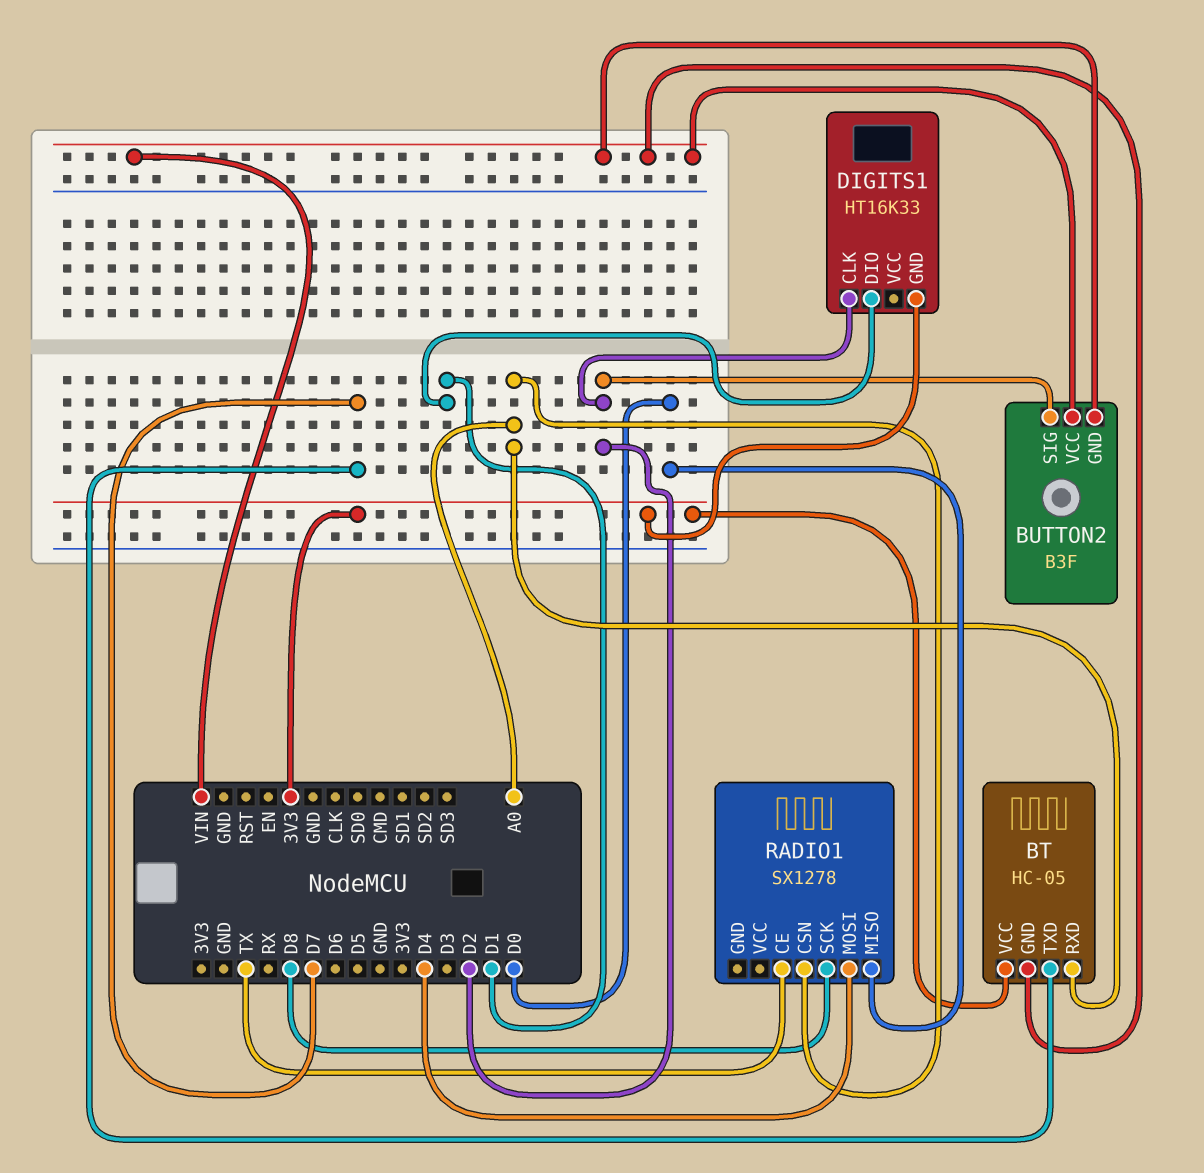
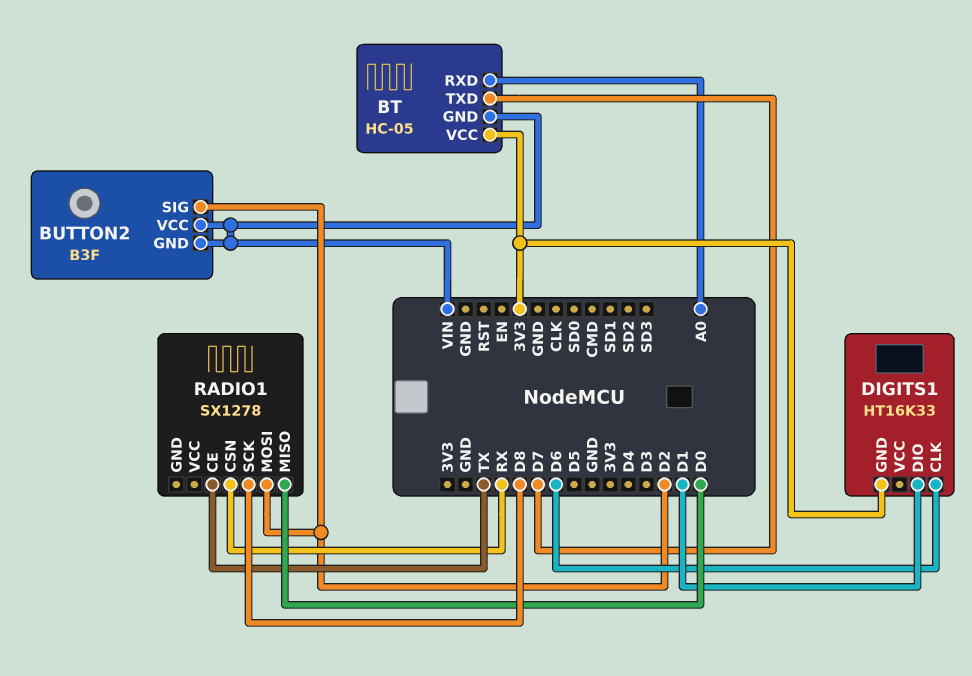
DIGITS1 pin CLK: D2 -> D6
RADIO1 pin CSN: A0 -> RX
RADIO1 pin MOSI: D4 -> D2

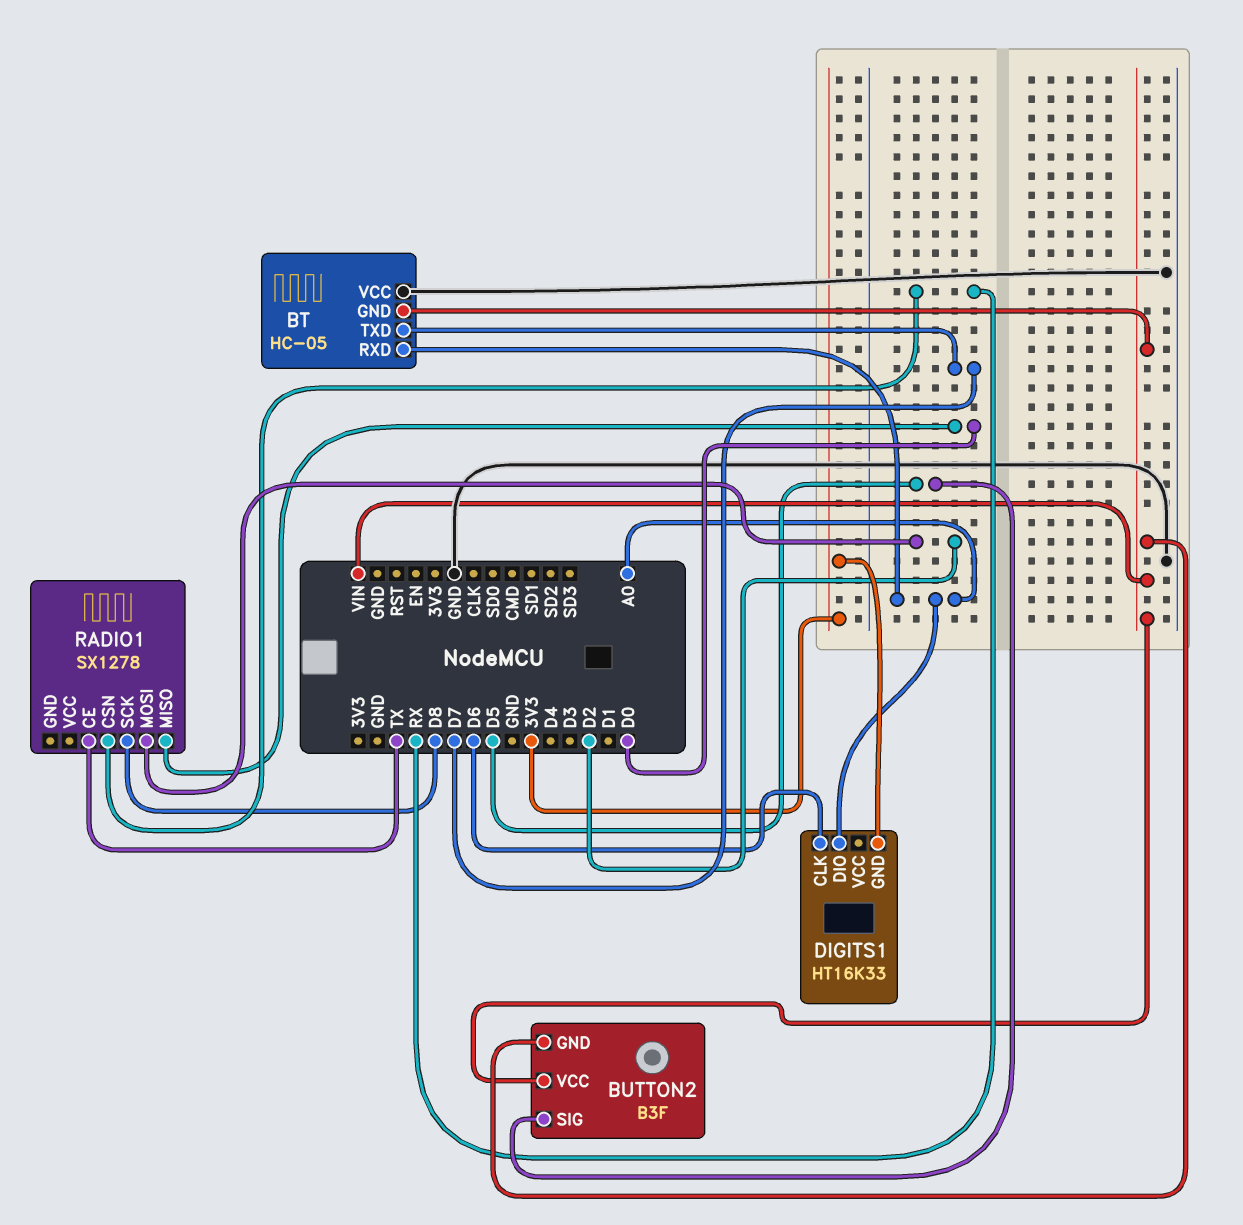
BT pin VCC: 3V3 -> GND
BUTTON2 pin SIG: D2 -> D5
DIGITS1 pin DIO: D1 -> A0

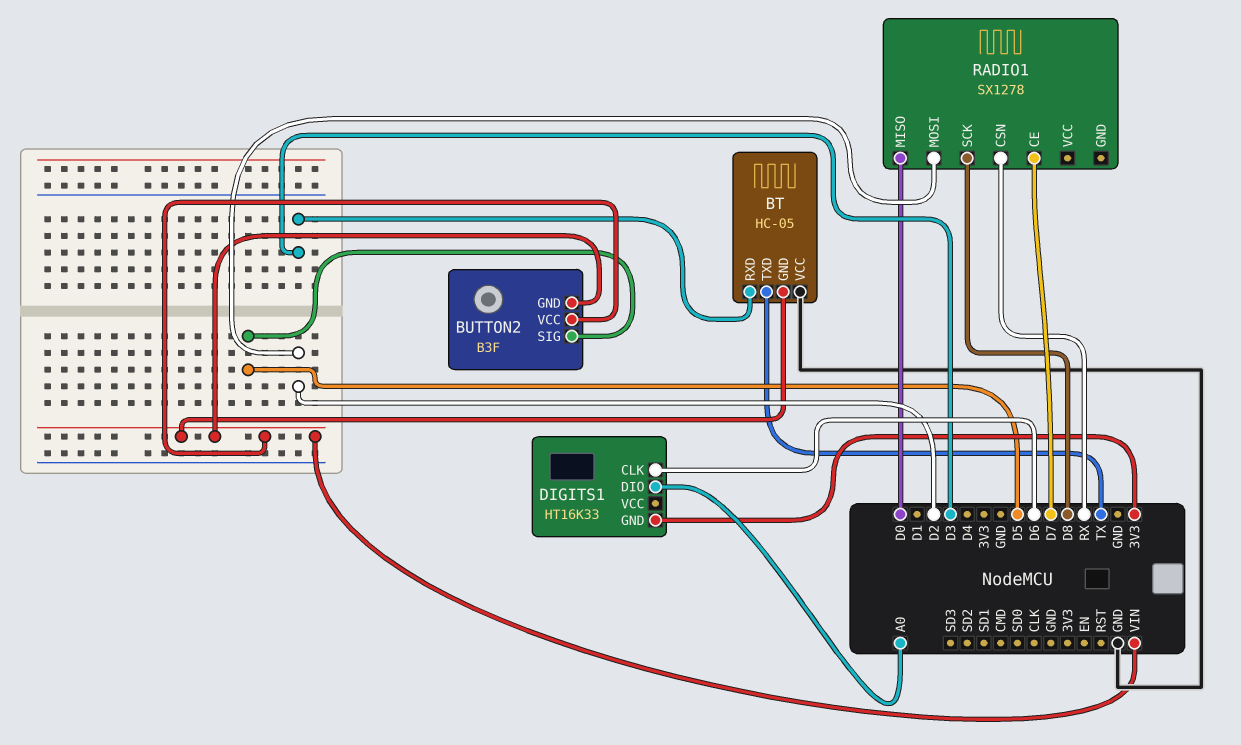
BT pin RXD: A0 -> D3
BT pin TXD: D7 -> TX
RADIO1 pin CE: TX -> D7

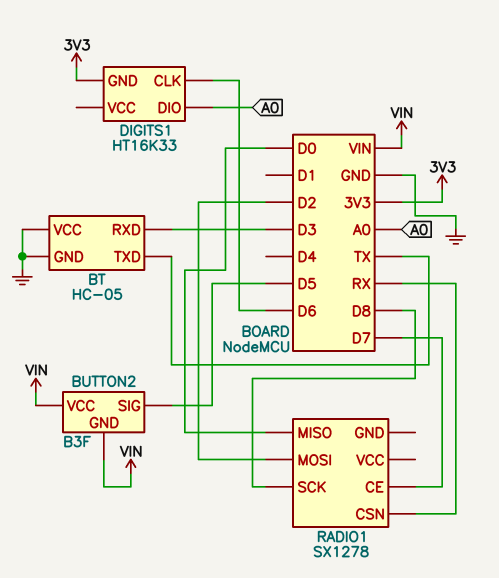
BT pin GND: VIN -> GND

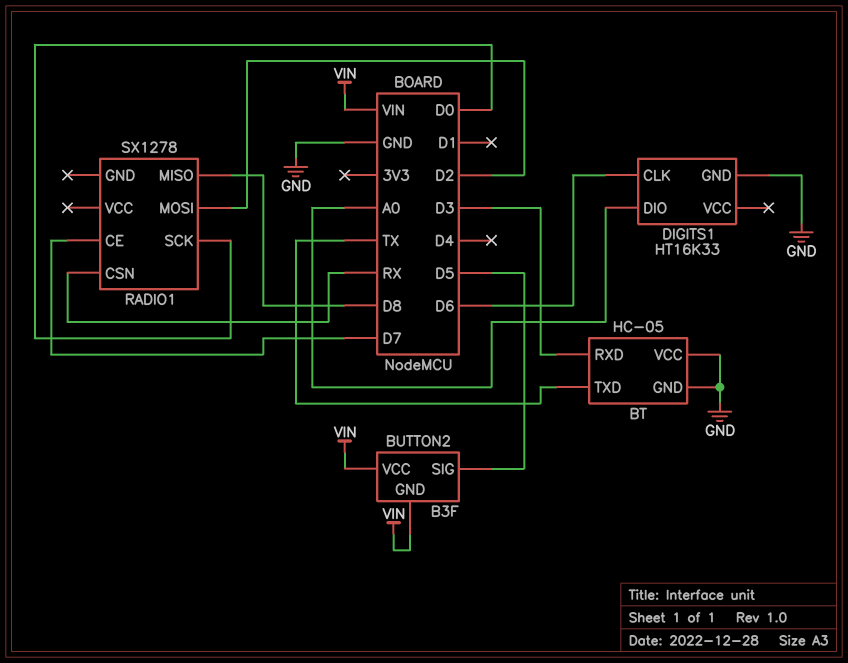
DIGITS1 pin GND: 3V3 -> GND
RADIO1 pin MISO: D0 -> D8
RADIO1 pin SCK: D8 -> D0

